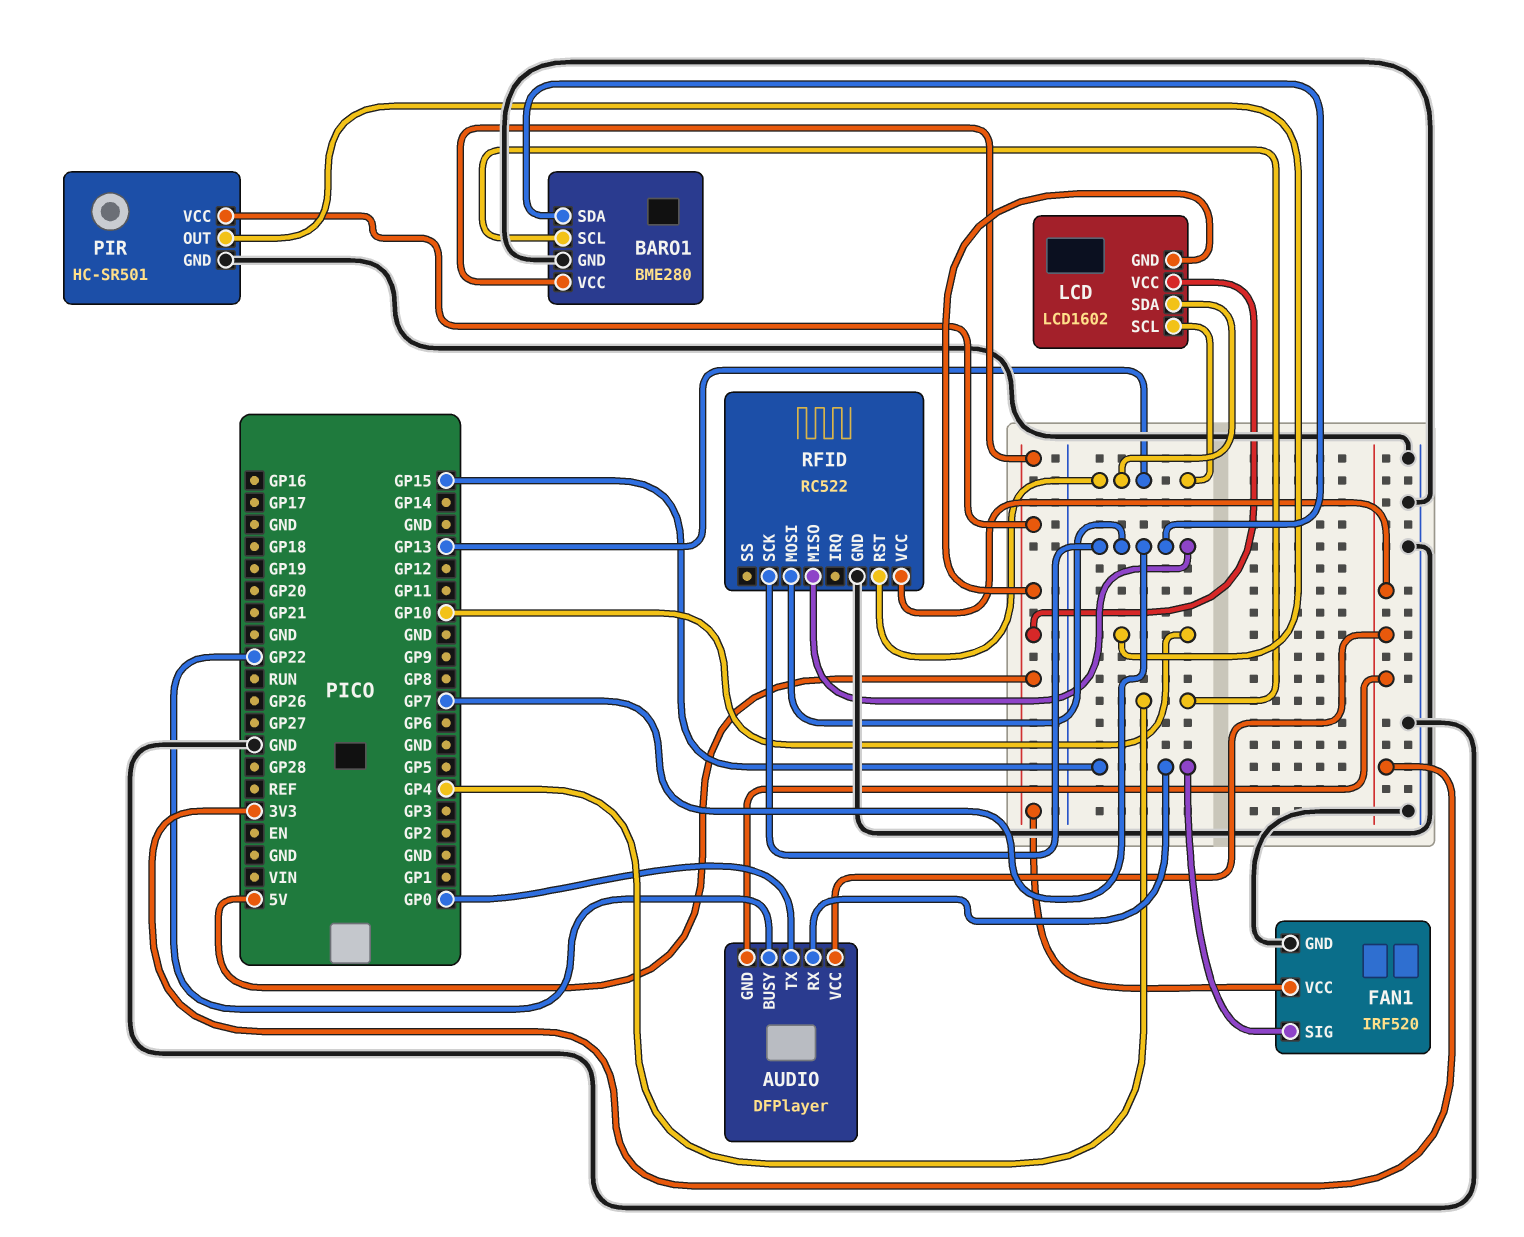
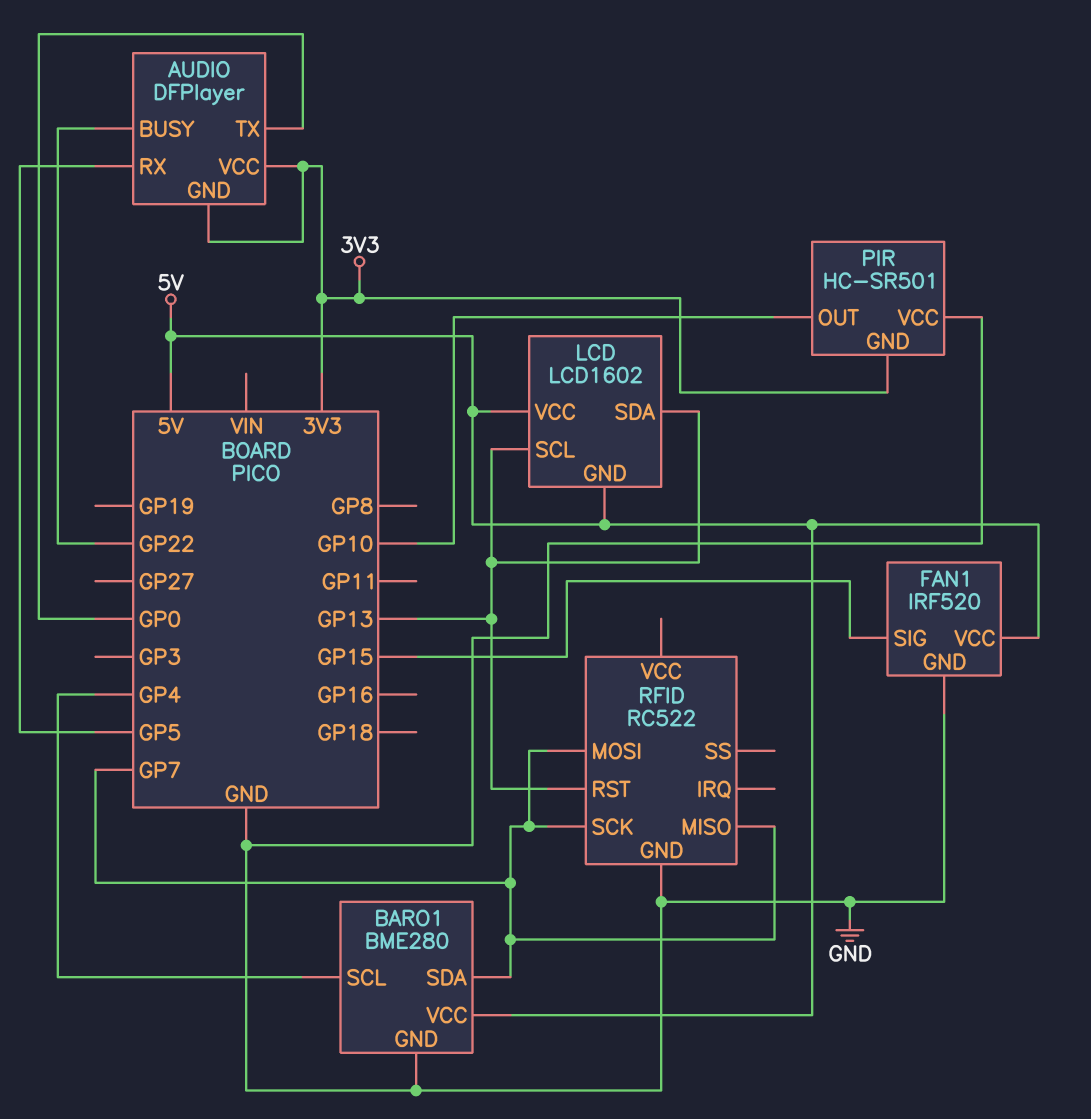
AUDIO pin RX: GP15 -> GP5
PIR pin GND: GND -> 3V3
PIR pin VCC: 5V -> GND
RFID pin VCC: 3V3 -> none

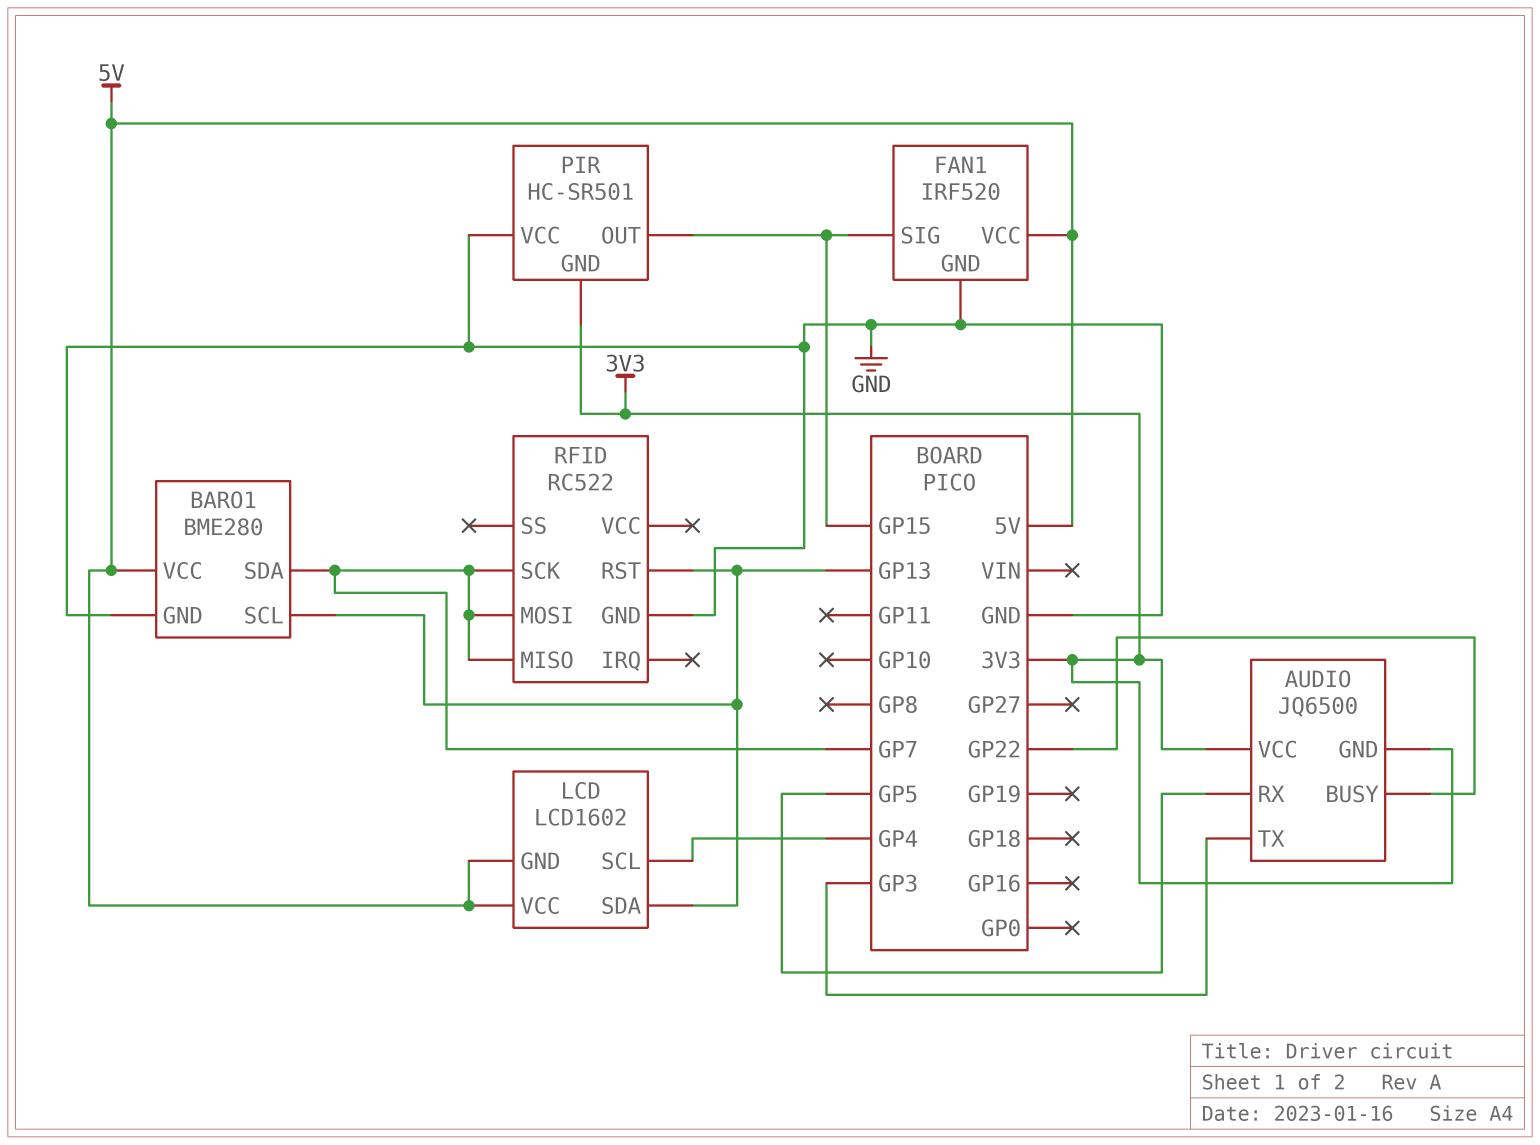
AUDIO: DFPlayer -> JQ6500
AUDIO pin TX: GP0 -> GP3
BARO1 pin SCL: GP4 -> GP13
LCD pin SCL: GP13 -> GP4
PIR pin OUT: GP10 -> GP15

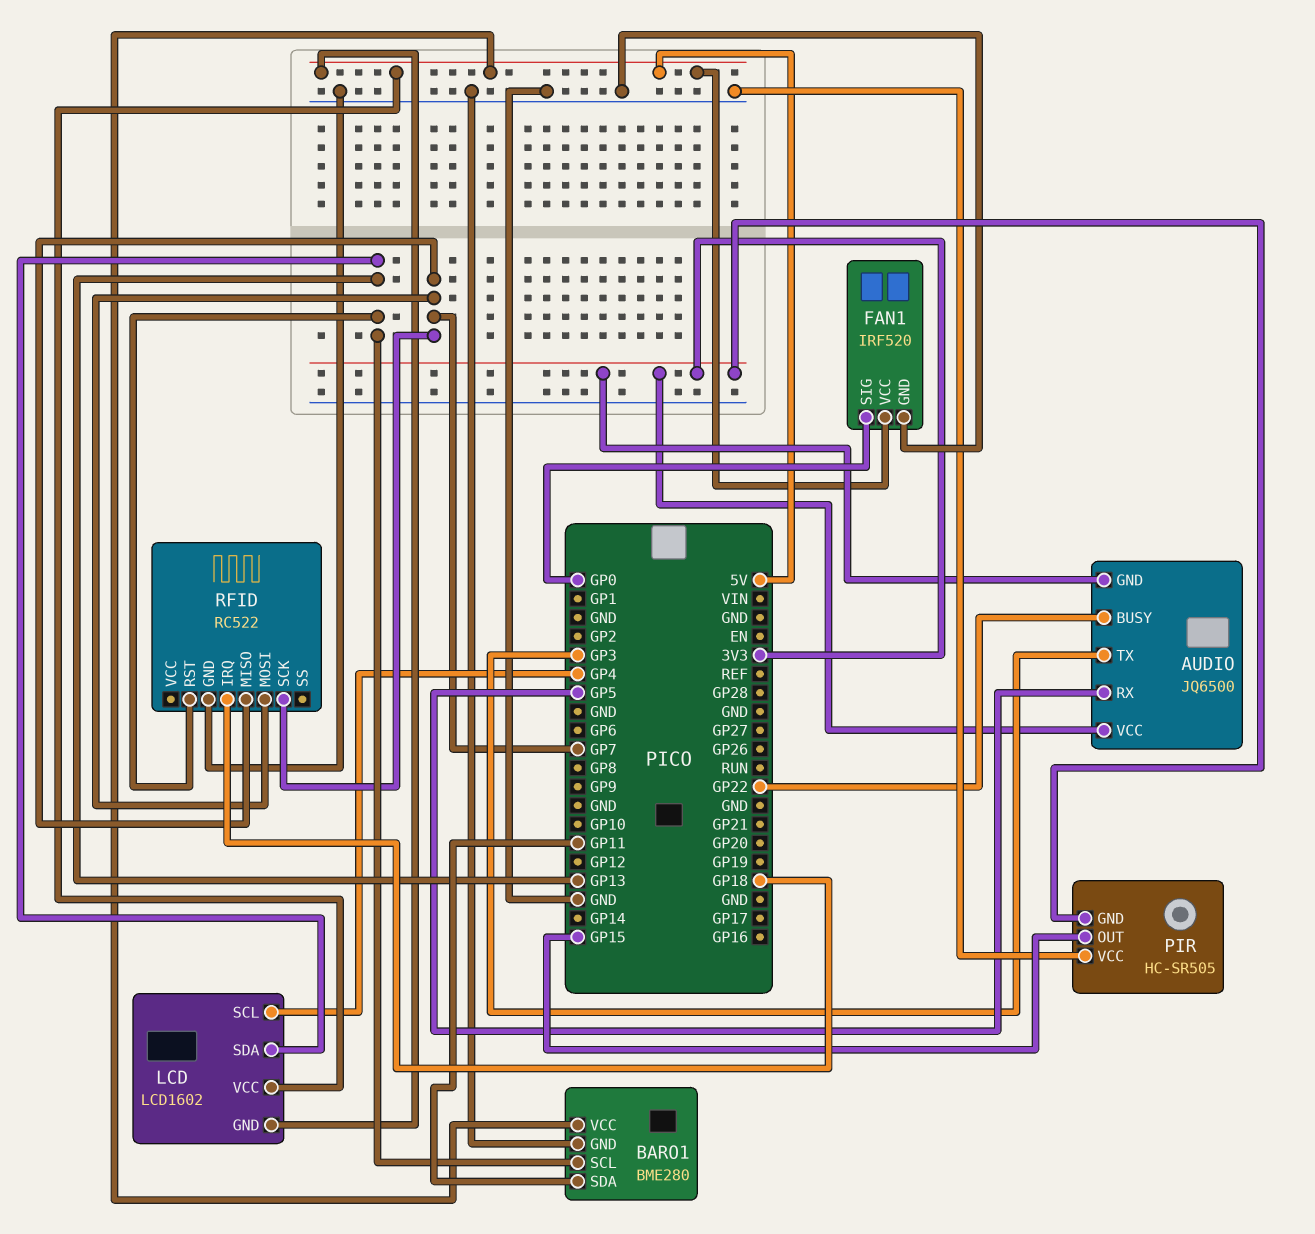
BARO1 pin SDA: GP7 -> GP11
FAN1 pin SIG: GP15 -> GP0
PIR: HC-SR501 -> HC-SR505
RFID pin IRQ: none -> GP18

